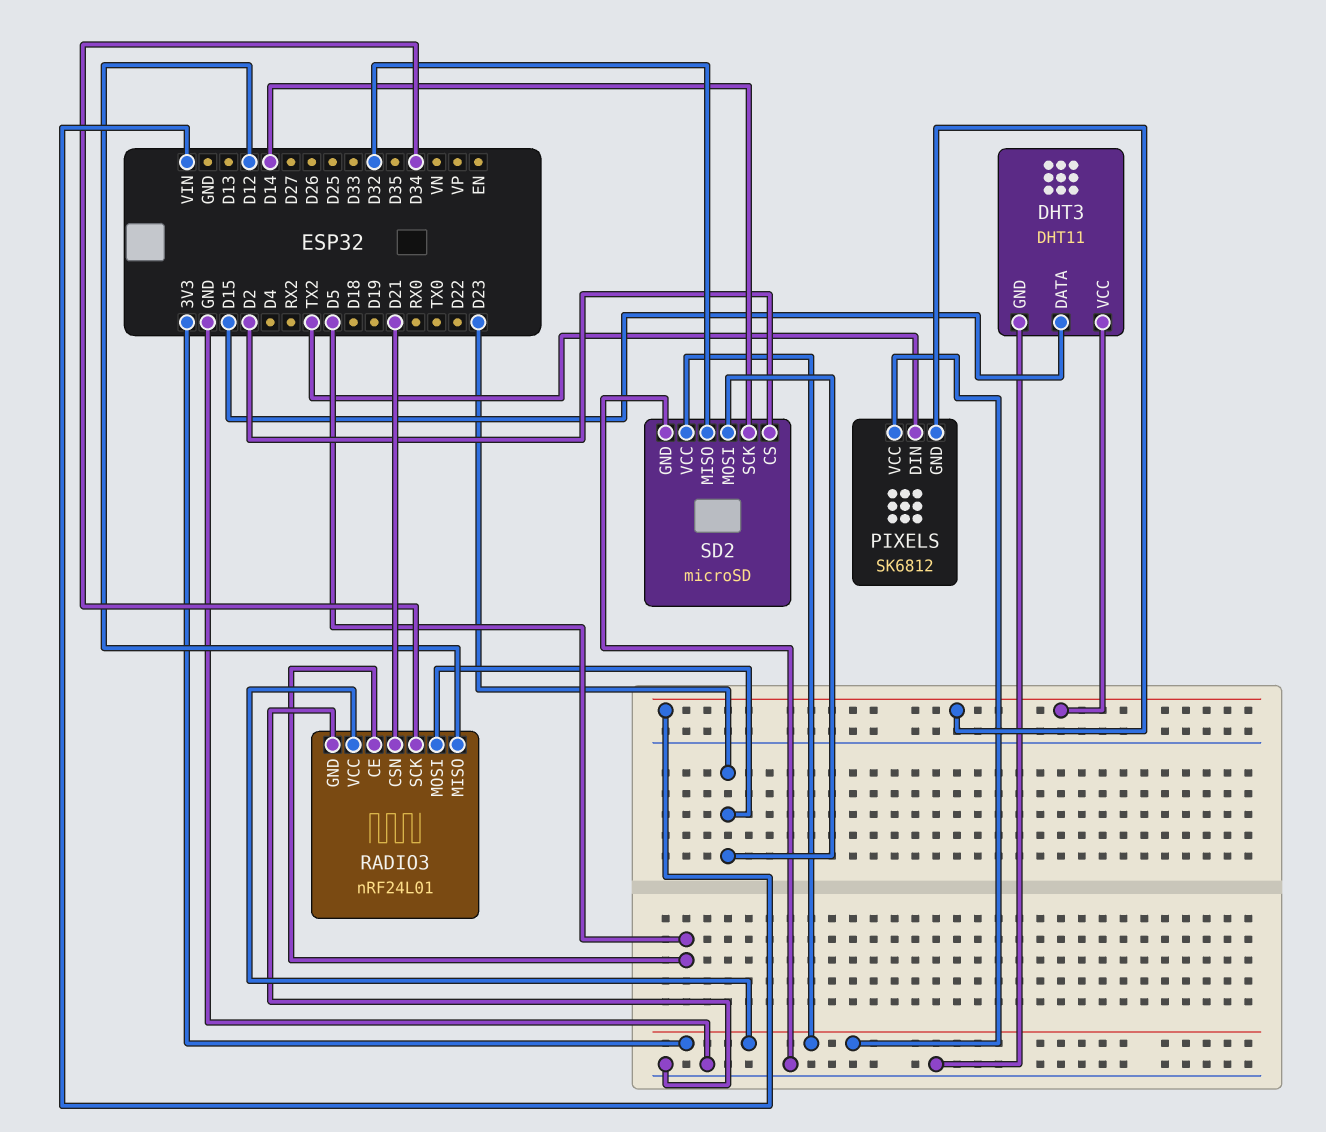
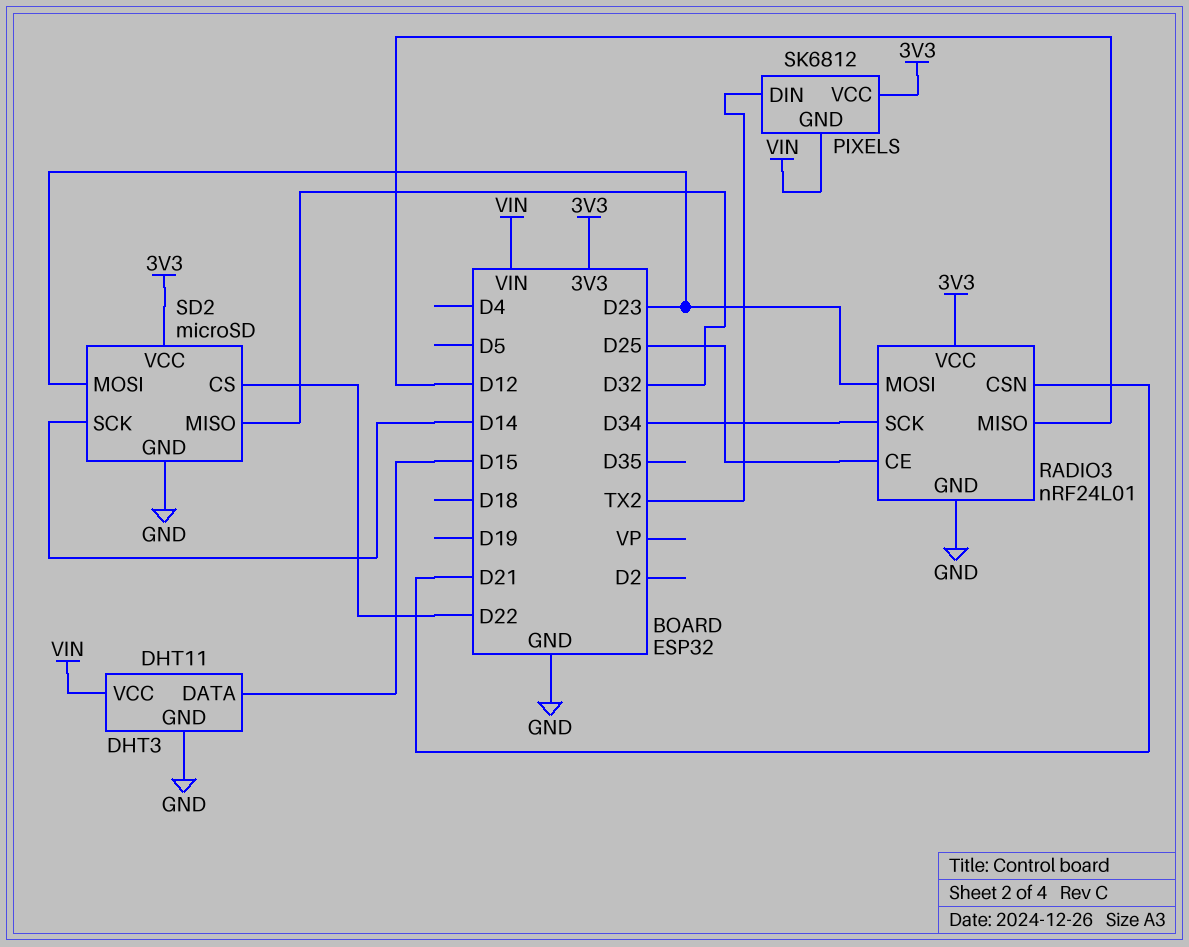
RADIO3 pin CE: D5 -> D25
SD2 pin CS: D2 -> D22

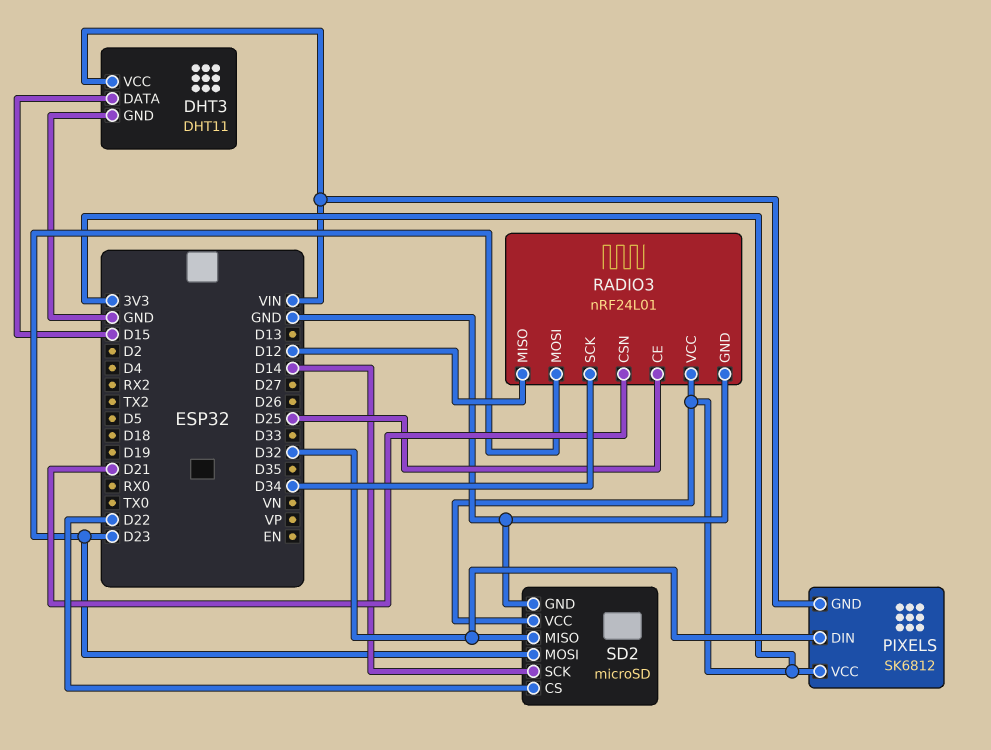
PIXELS pin DIN: TX2 -> D32

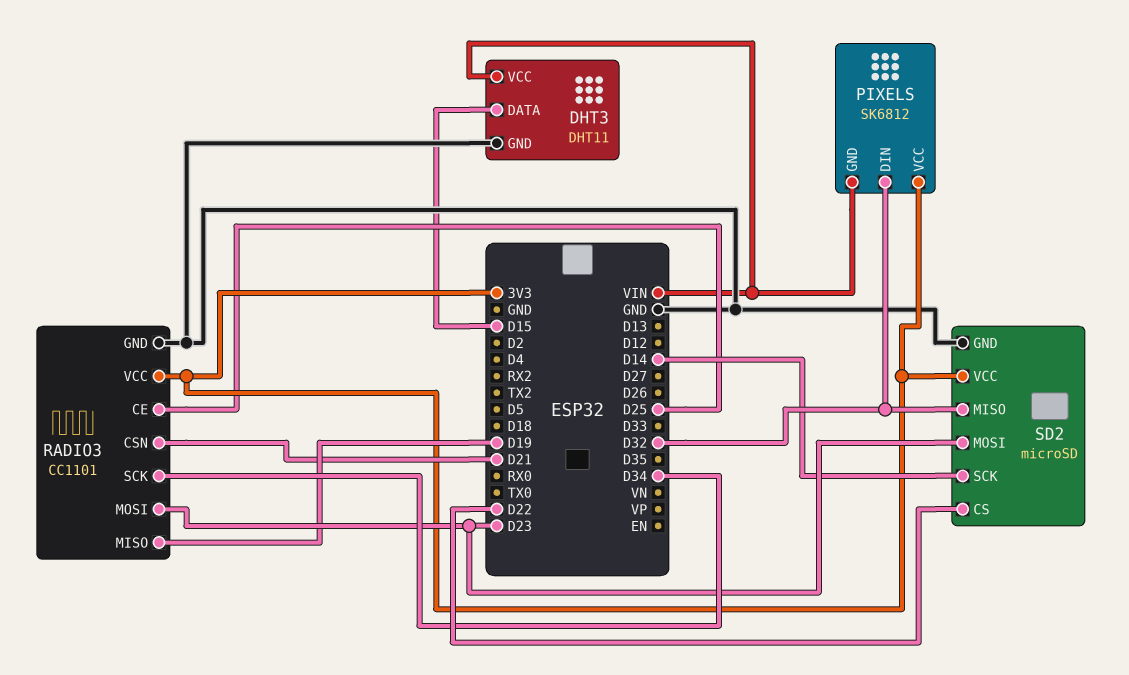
RADIO3: nRF24L01 -> CC1101
RADIO3 pin MISO: D12 -> D19

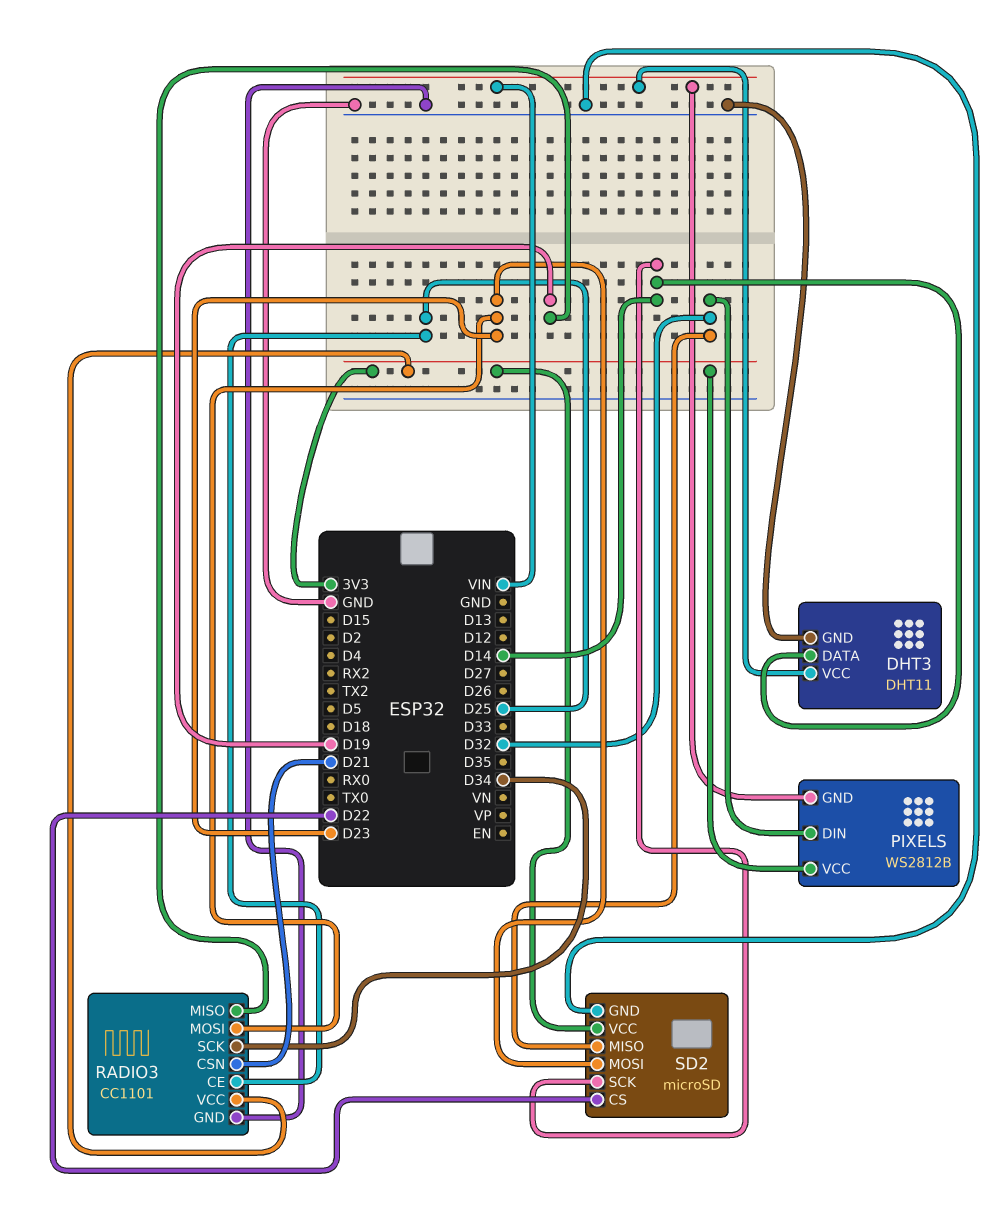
DHT3 pin DATA: D15 -> D14
PIXELS: SK6812 -> WS2812B

